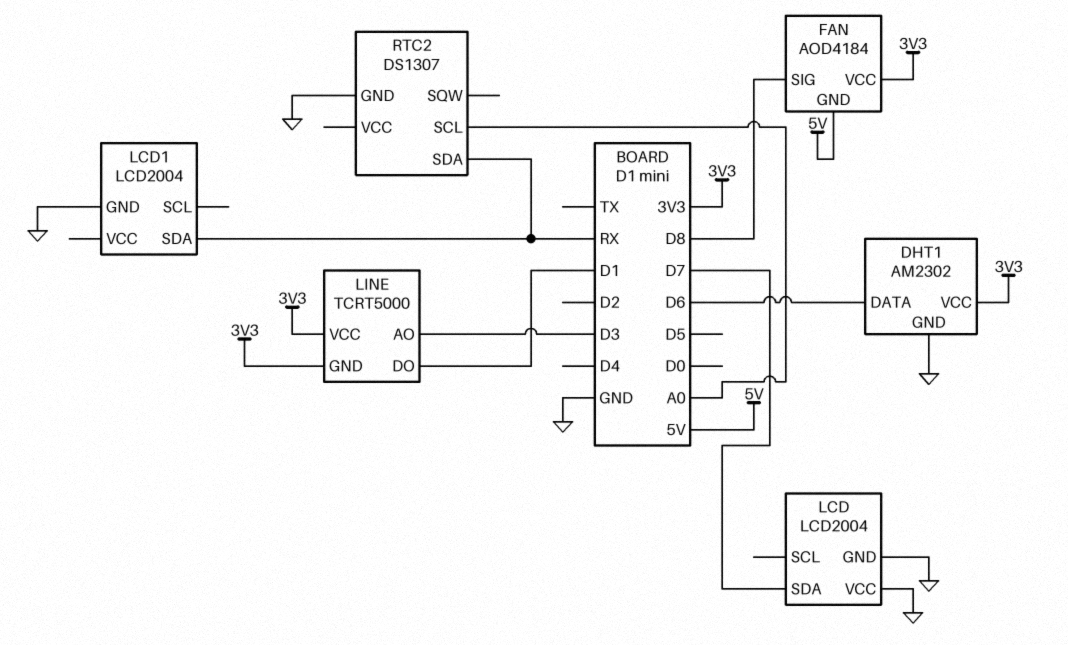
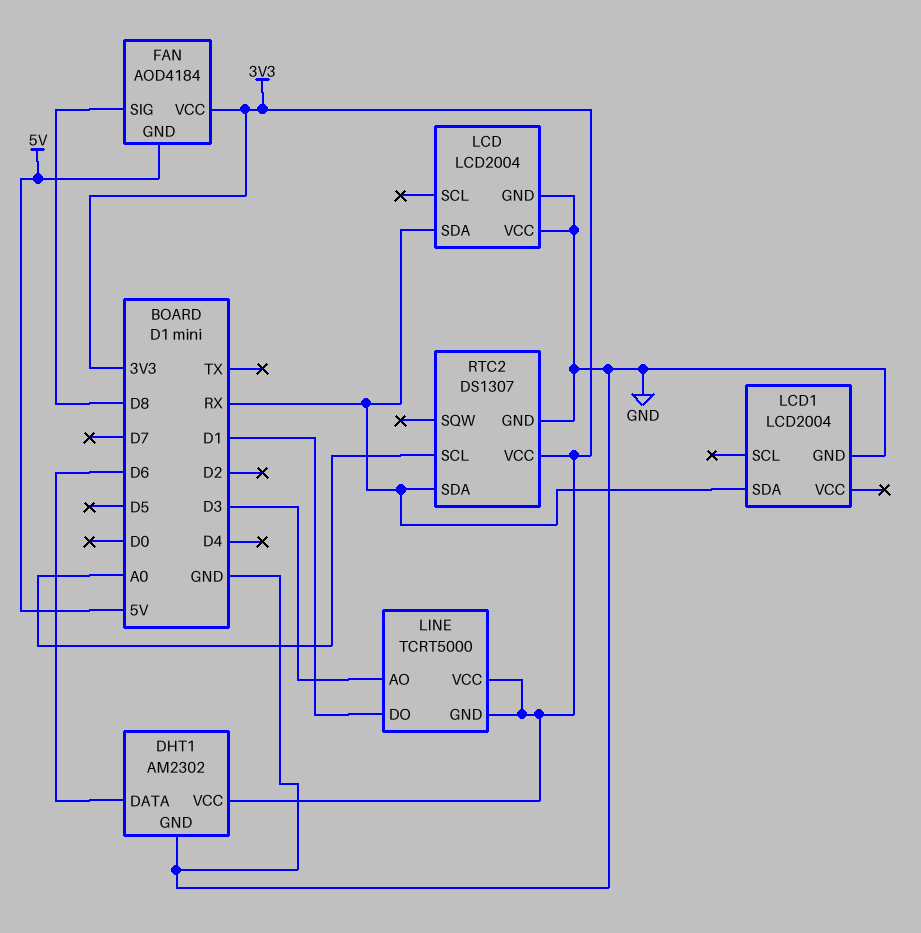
LCD pin SDA: D7 -> RX
RTC2 pin VCC: none -> 3V3

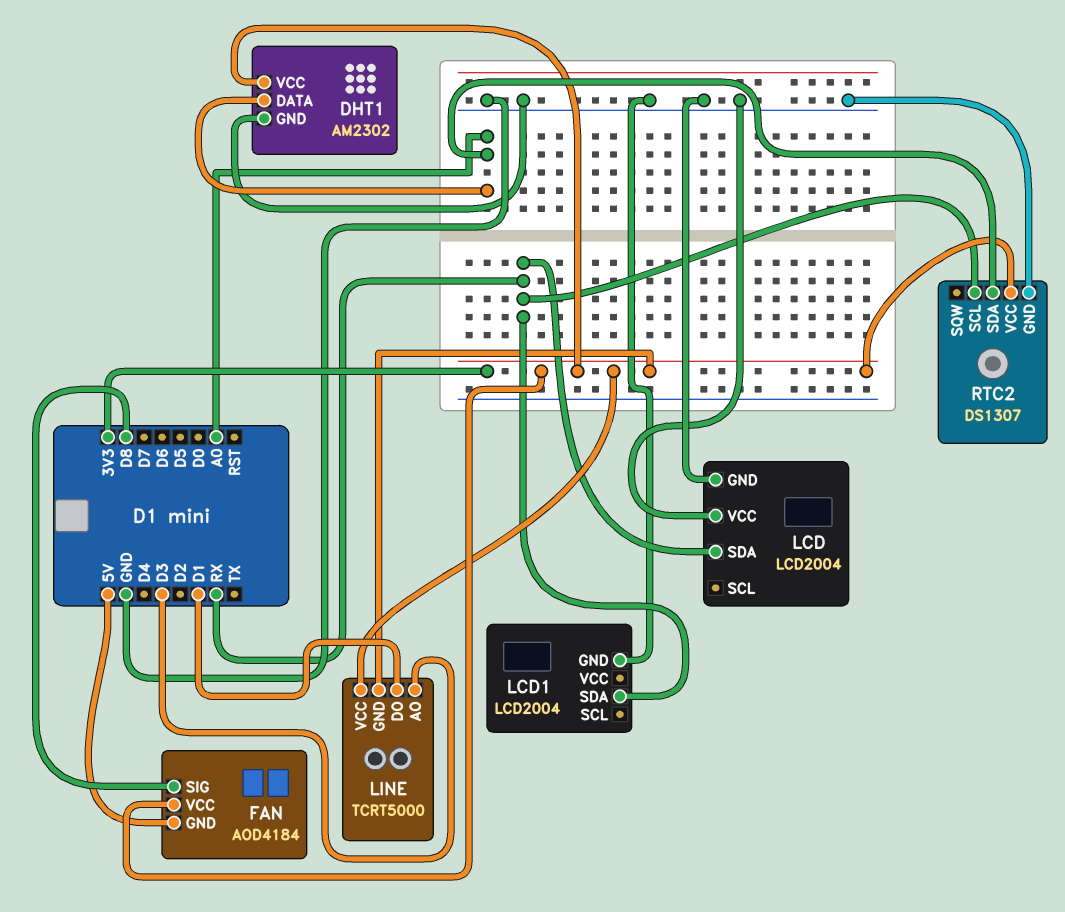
DHT1 pin DATA: D6 -> A0
RTC2 pin SCL: A0 -> RX
RTC2 pin SDA: RX -> A0

